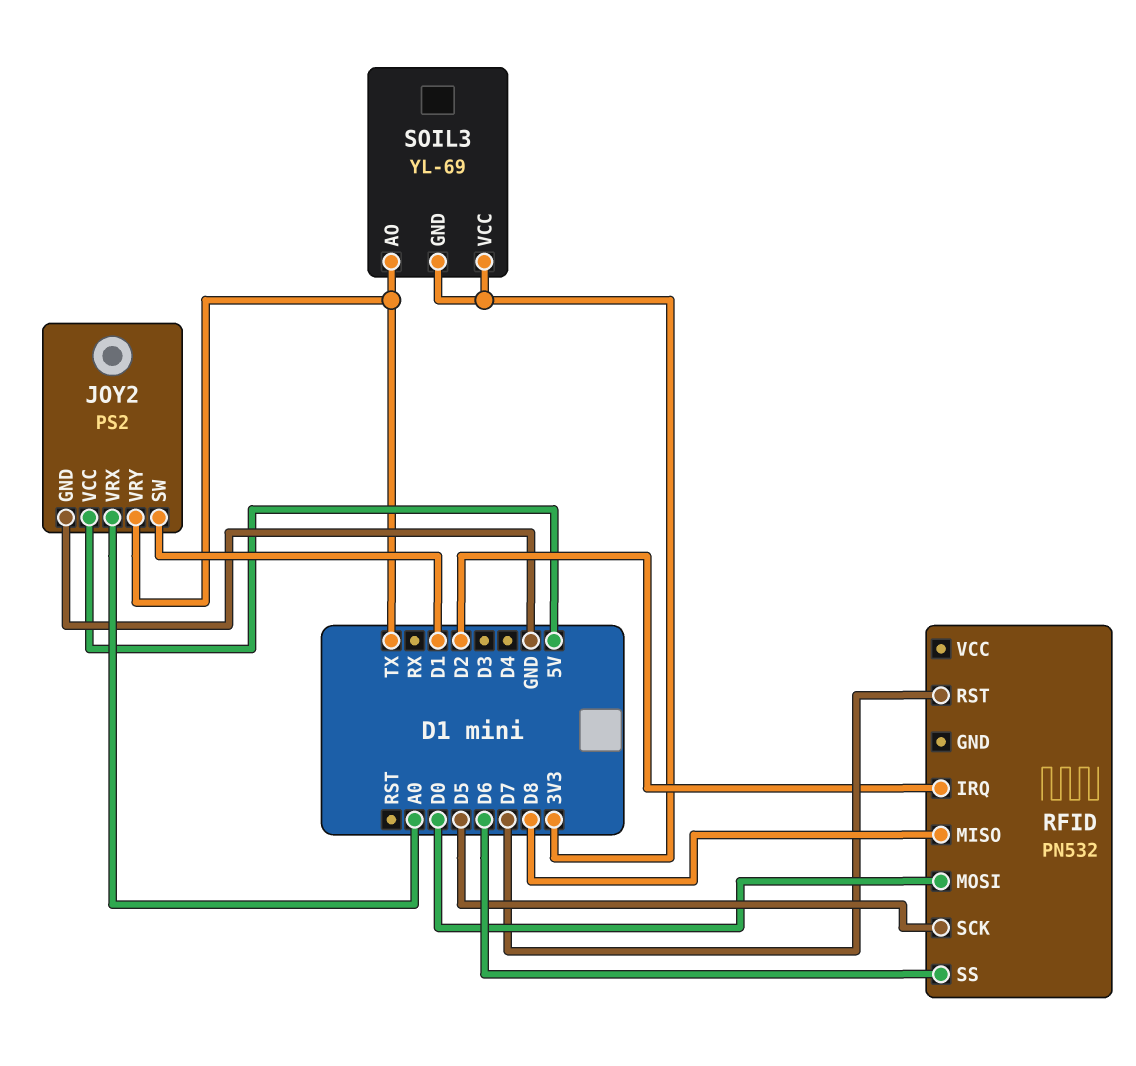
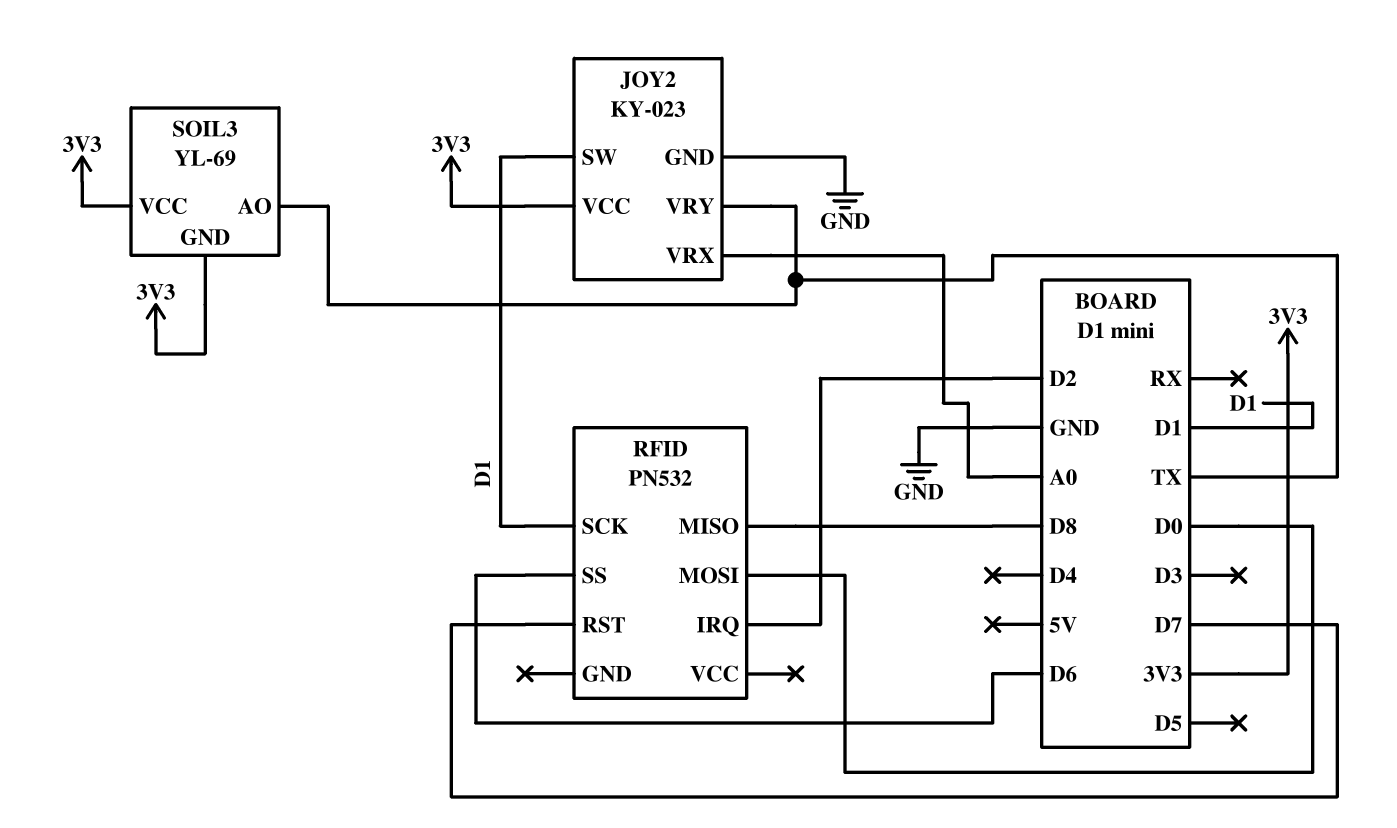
JOY2: PS2 -> KY-023
JOY2 pin VCC: 5V -> 3V3
RFID pin SCK: D5 -> D1

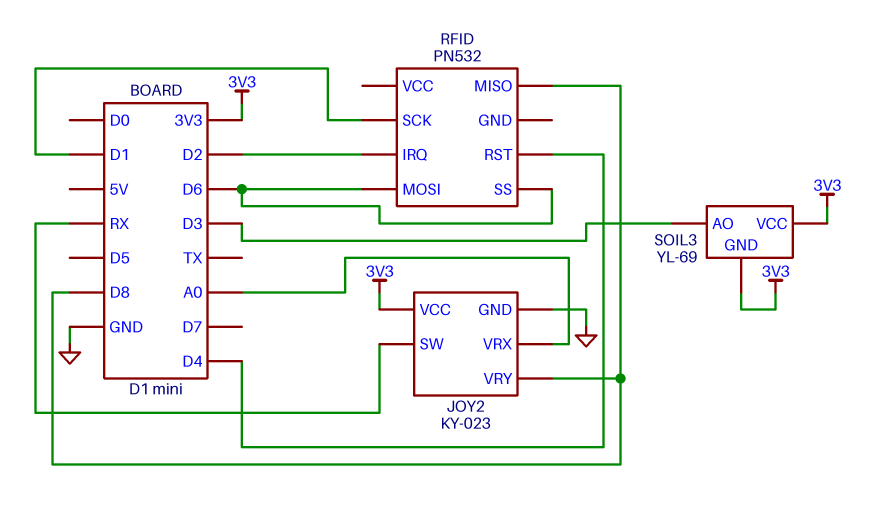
JOY2 pin SW: D1 -> RX
JOY2 pin VRY: TX -> D8
RFID pin MOSI: D0 -> D6
RFID pin RST: D7 -> D4
SOIL3 pin AO: TX -> D3

